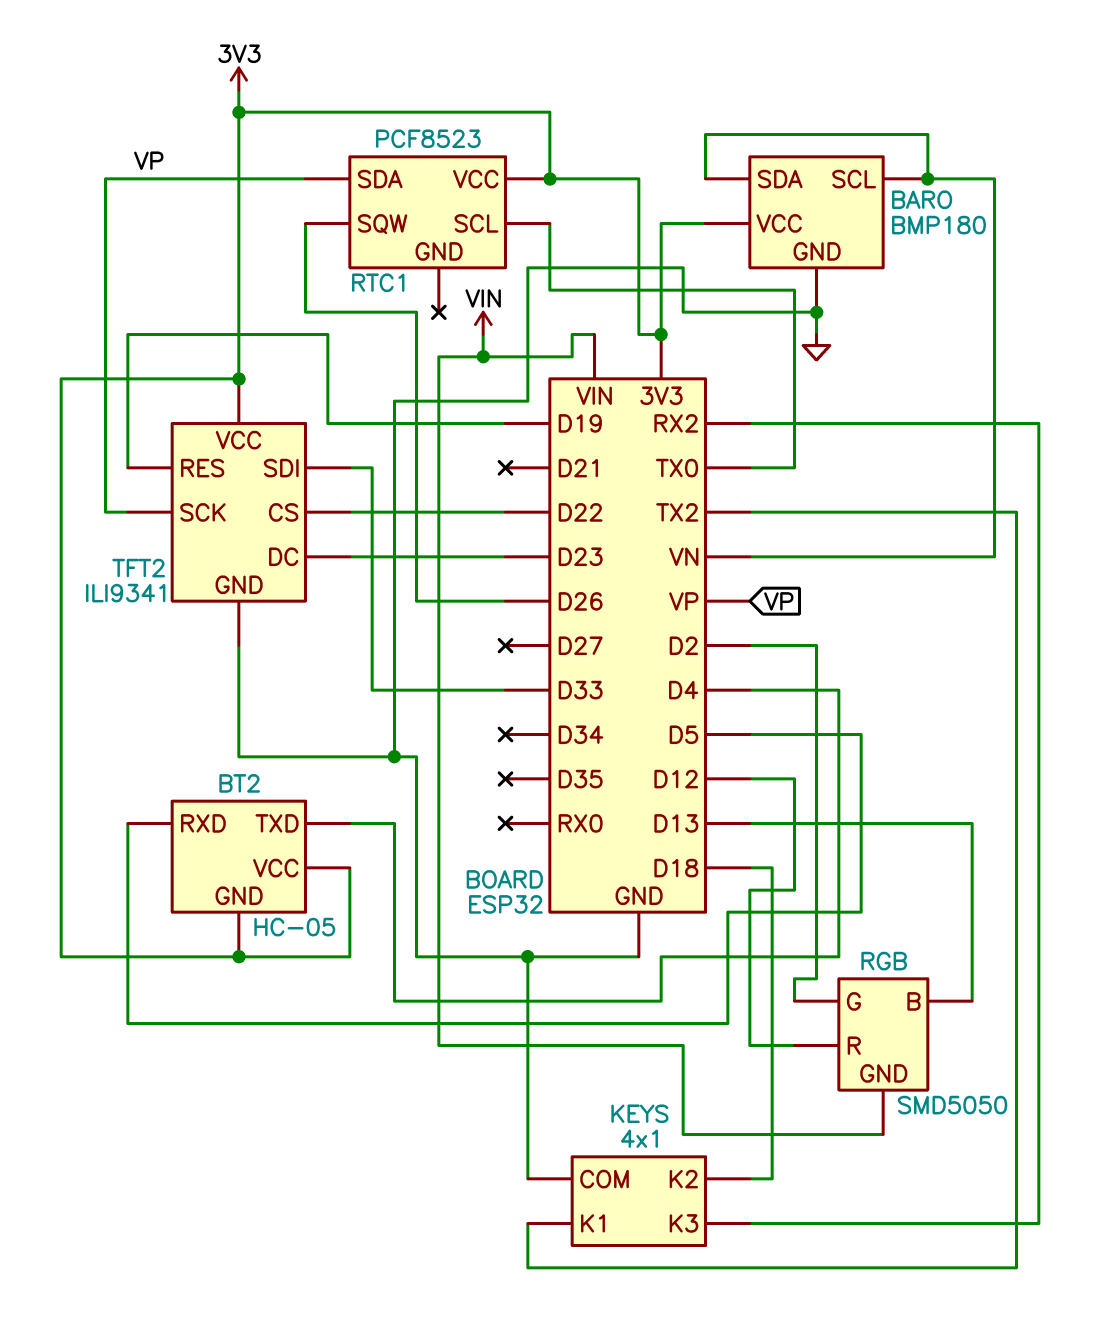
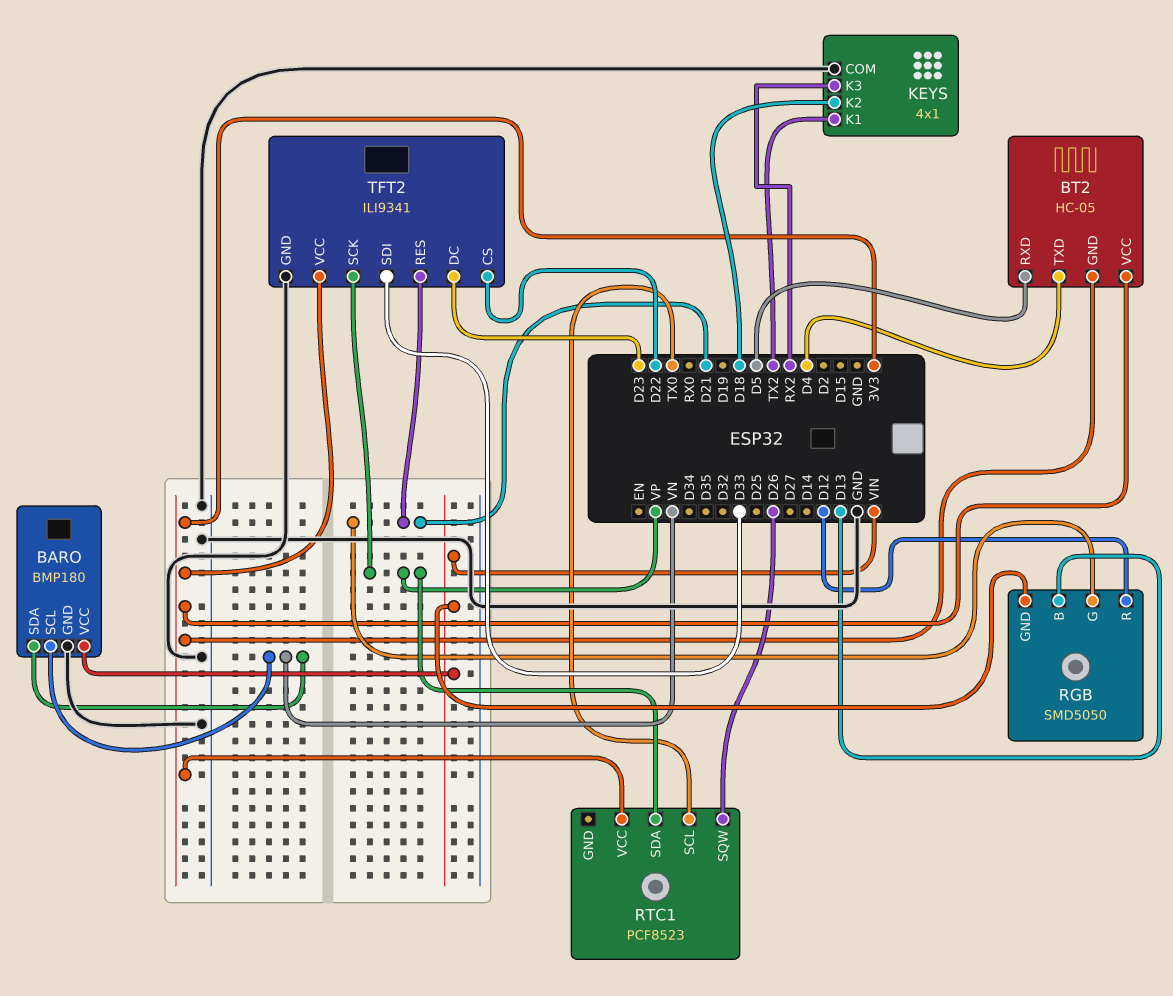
BARO pin VCC: 3V3 -> VIN
RGB pin G: D2 -> D21
TFT2 pin RES: D19 -> D21

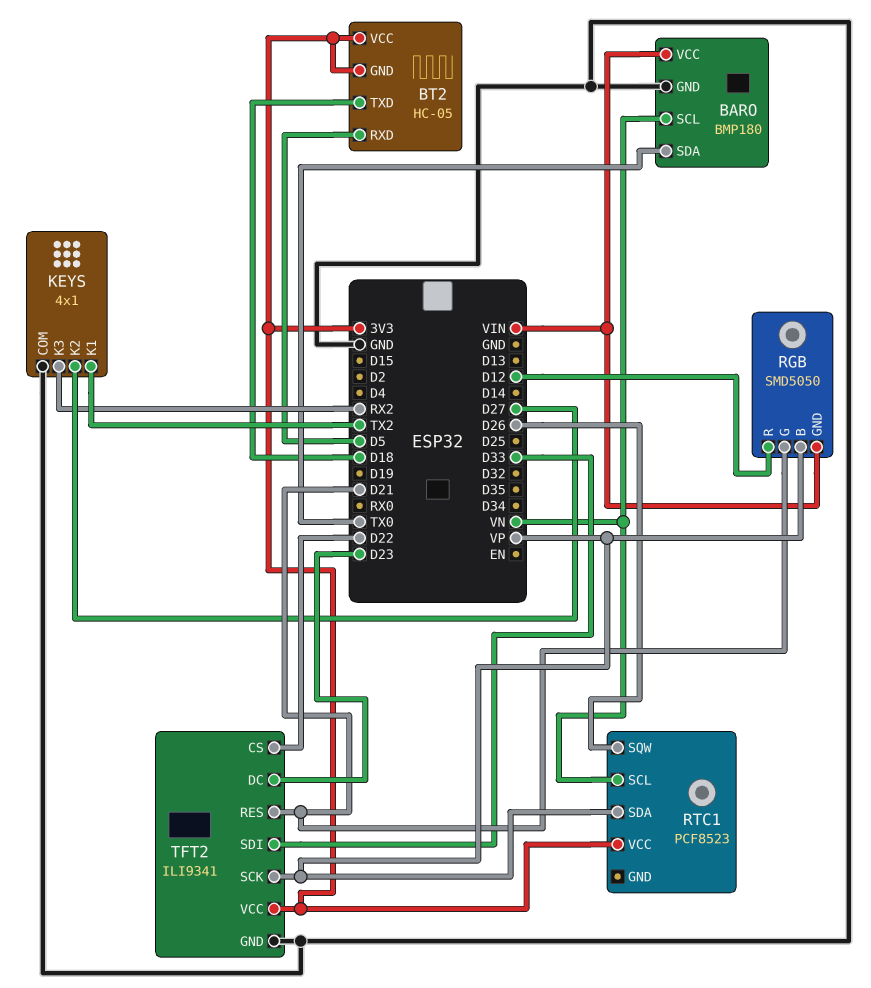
BARO pin SDA: VN -> TX0
BT2 pin TXD: D4 -> D18
KEYS pin K2: D18 -> D27
RGB pin B: D13 -> VP
RTC1 pin SCL: TX0 -> VN

